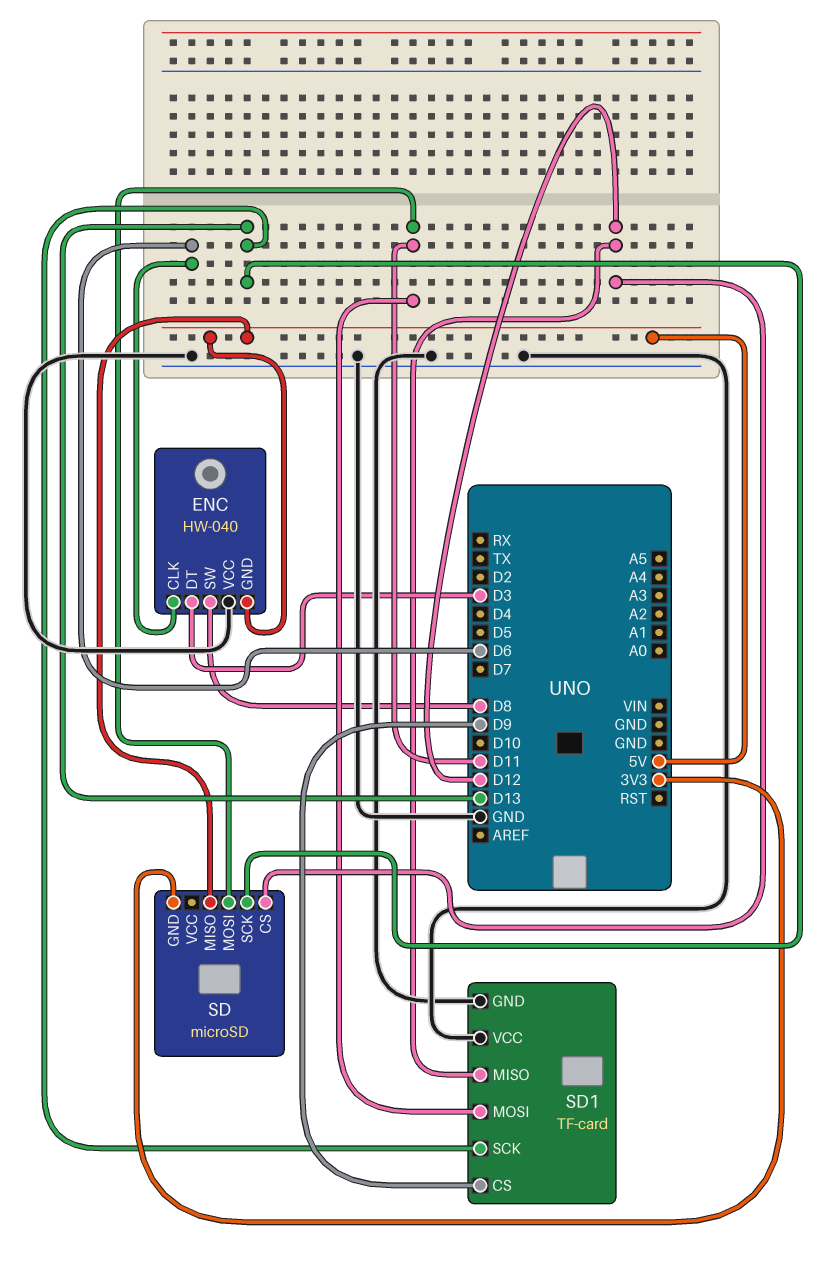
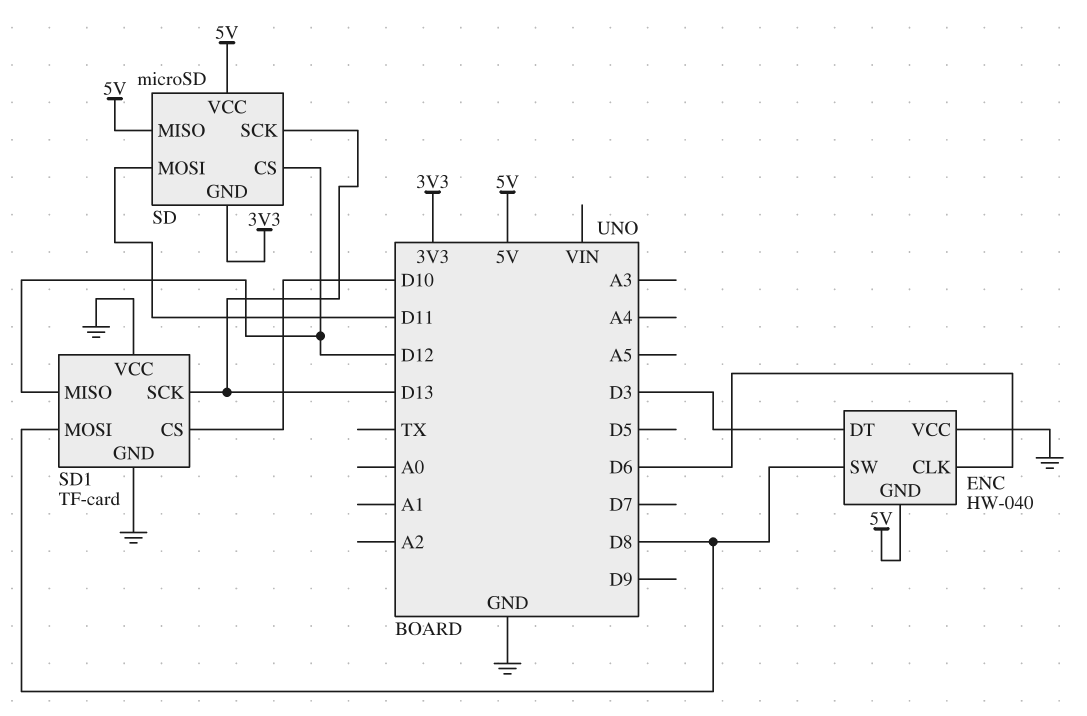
SD pin VCC: none -> 5V
SD1 pin CS: D9 -> D10
SD1 pin MOSI: D11 -> D8

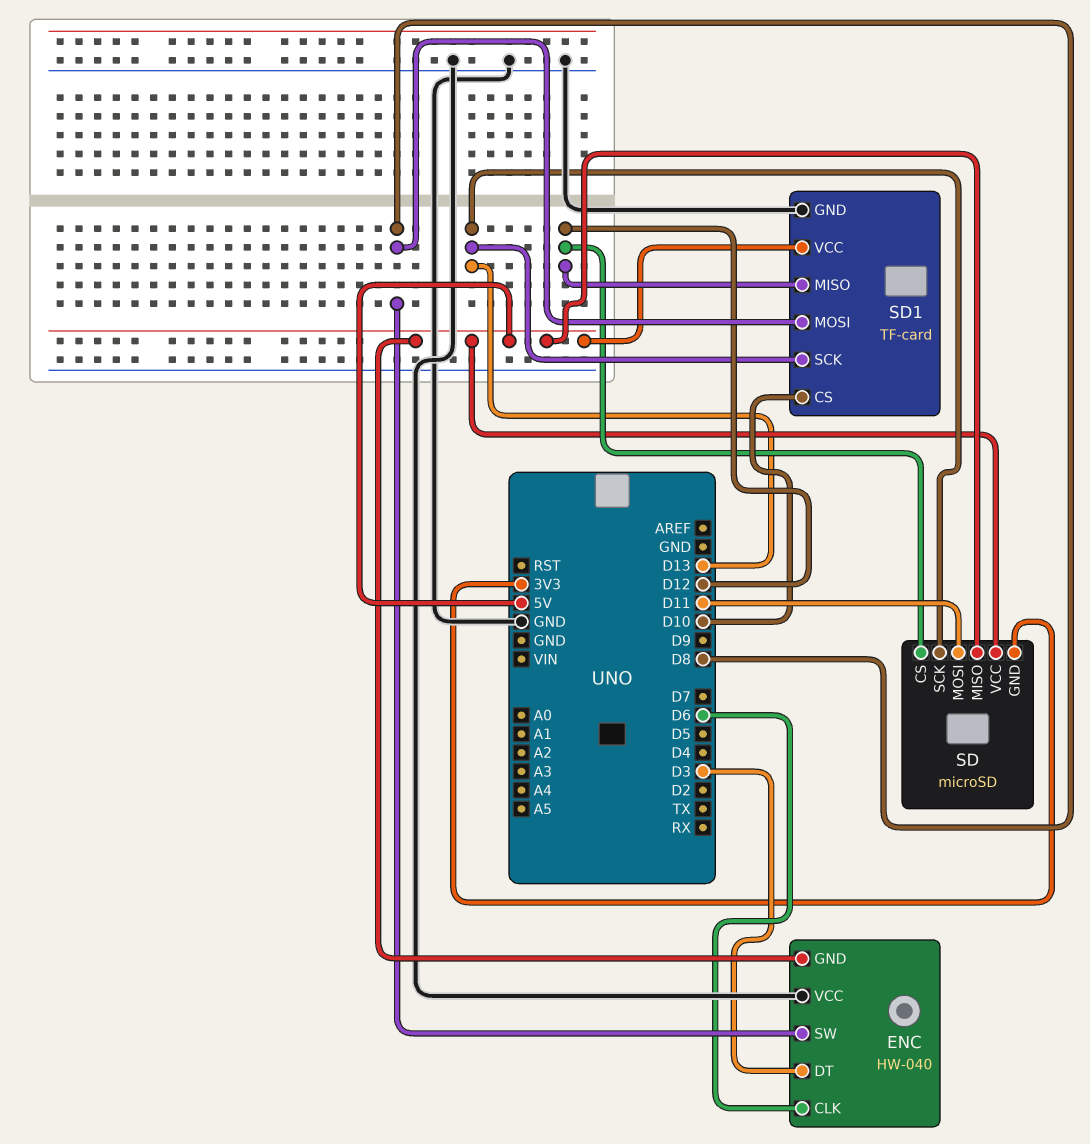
SD1 pin VCC: GND -> 5V

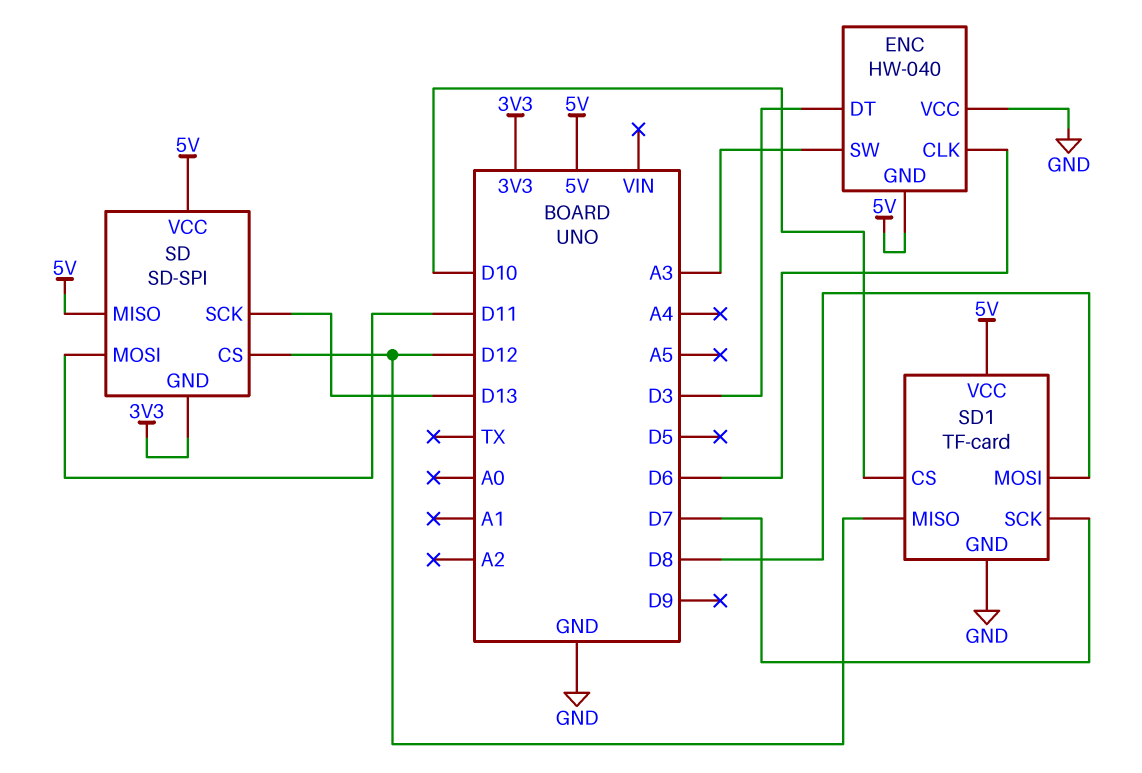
ENC pin SW: D8 -> A3
SD: microSD -> SD-SPI
SD1 pin SCK: D13 -> D7

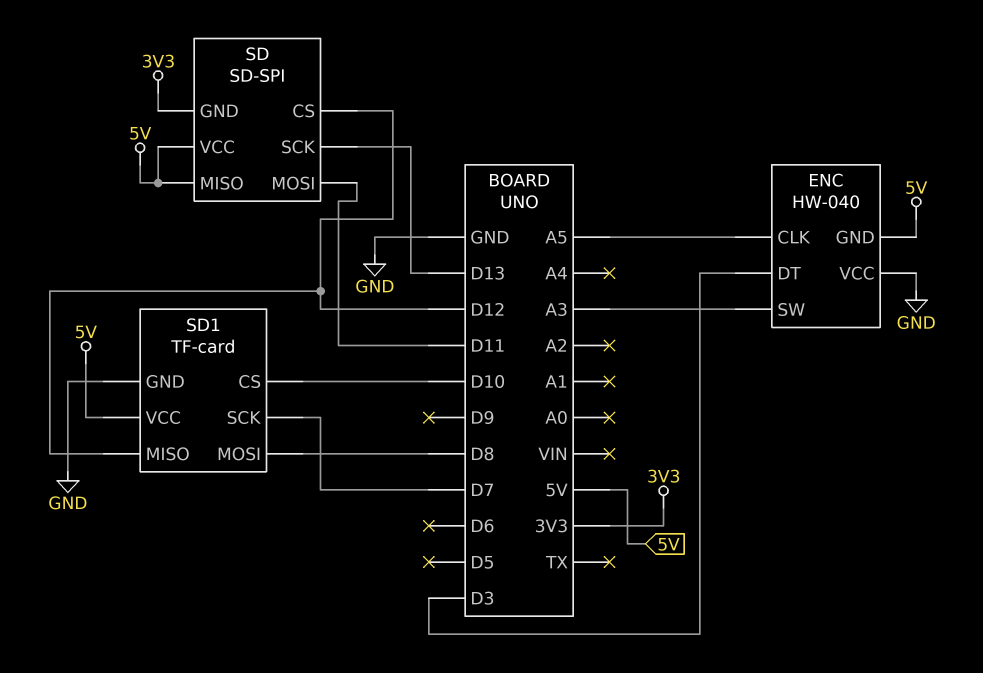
ENC pin CLK: D6 -> A5

